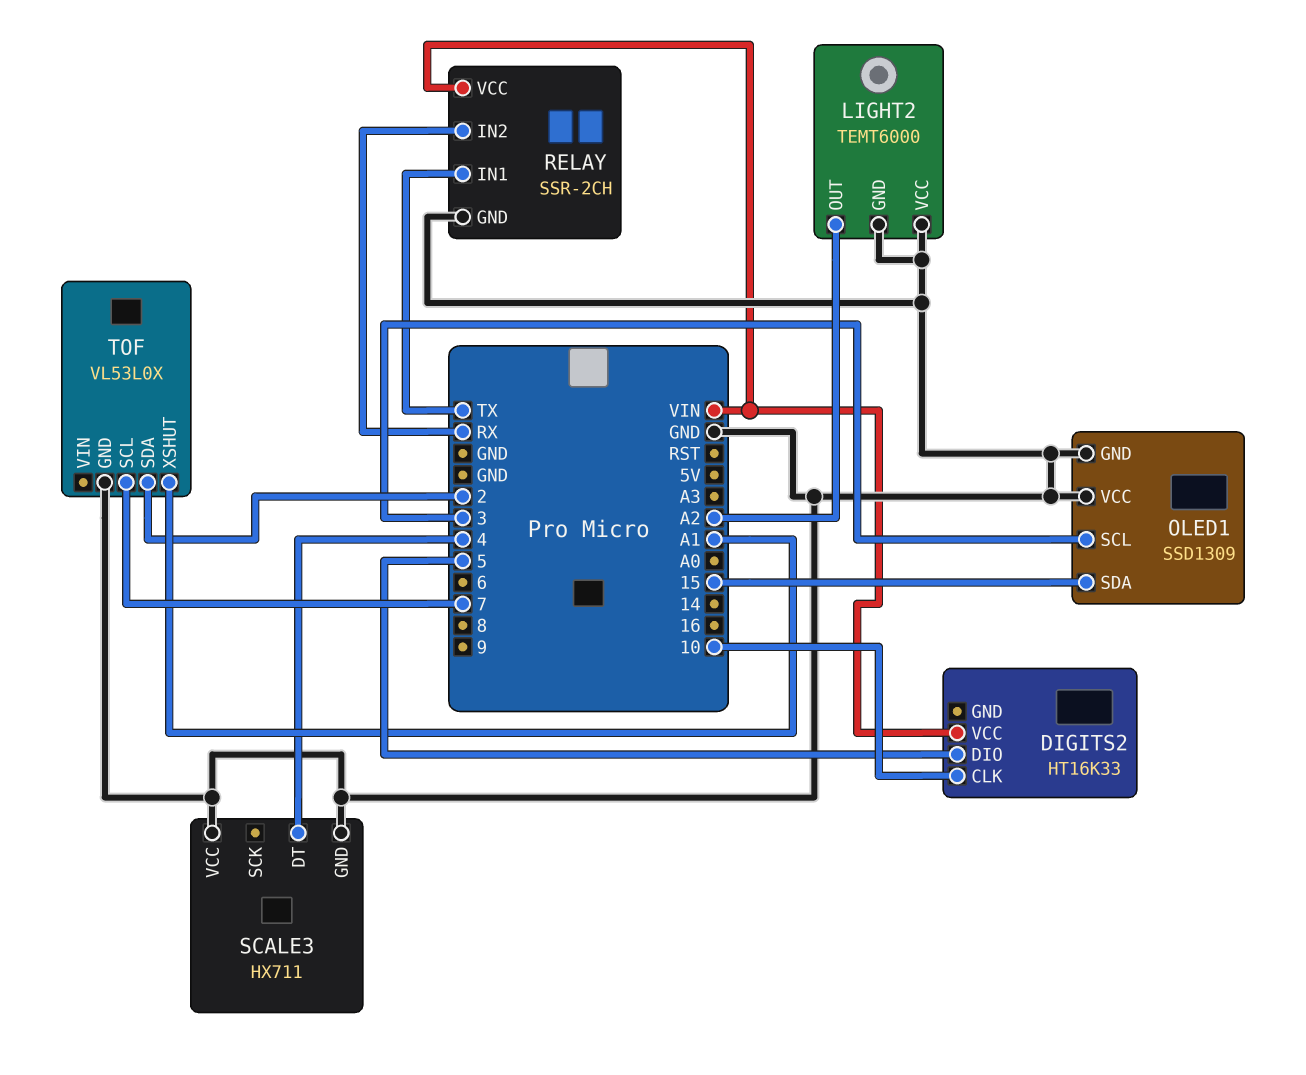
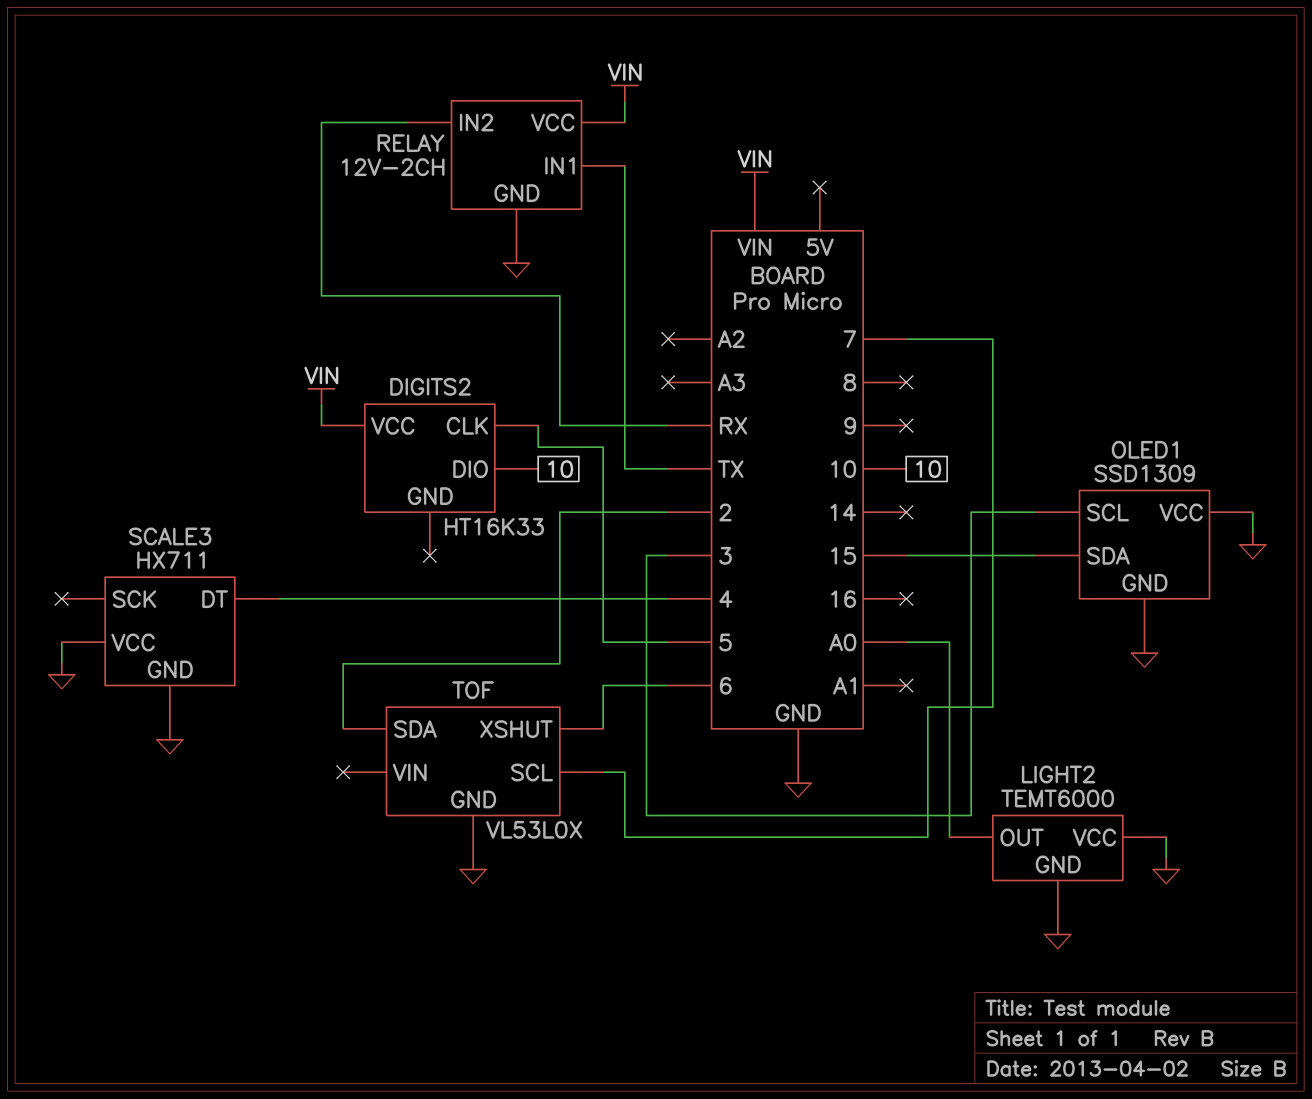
DIGITS2 pin CLK: 10 -> 5
DIGITS2 pin DIO: 5 -> 10
LIGHT2 pin OUT: A2 -> A0
RELAY: SSR-2CH -> 12V-2CH
TOF pin XSHUT: A1 -> 6

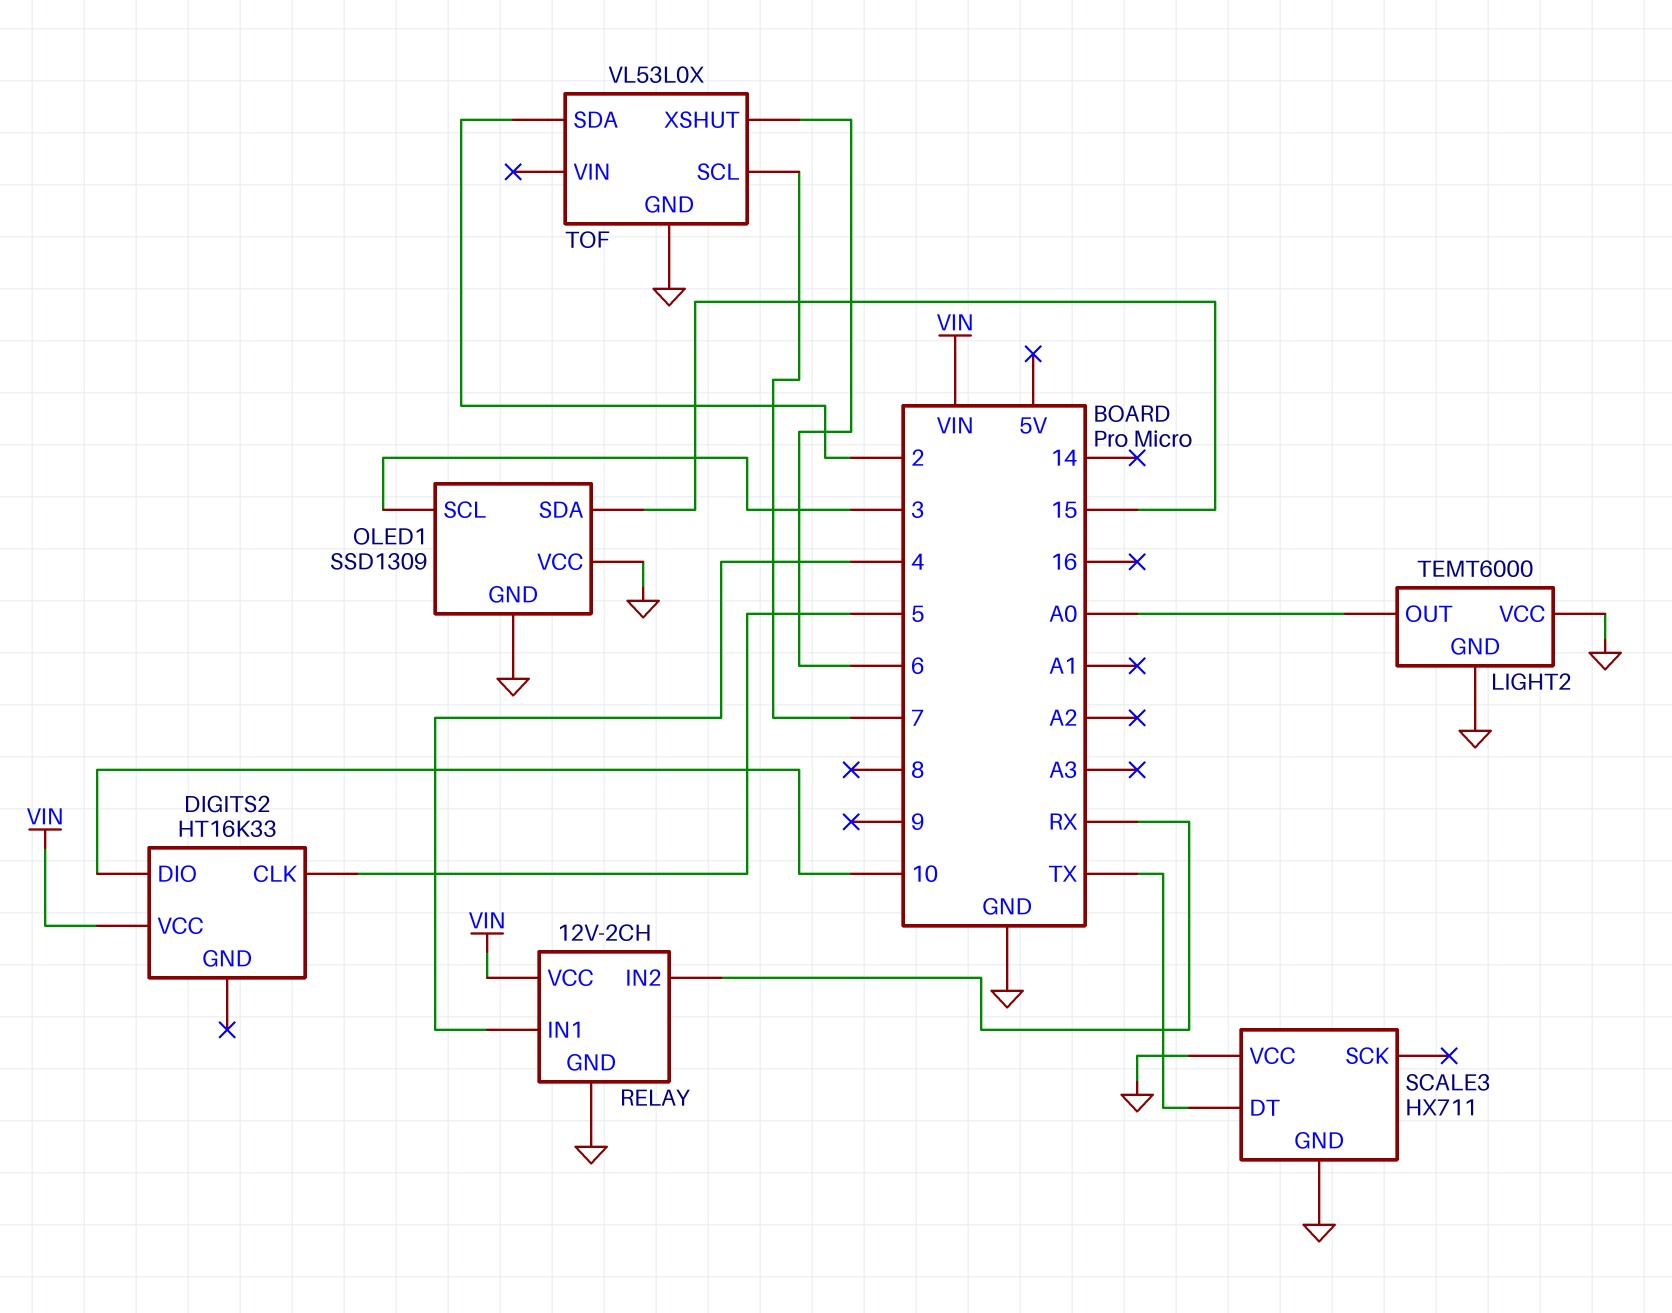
RELAY pin IN1: TX -> 4
SCALE3 pin DT: 4 -> TX

